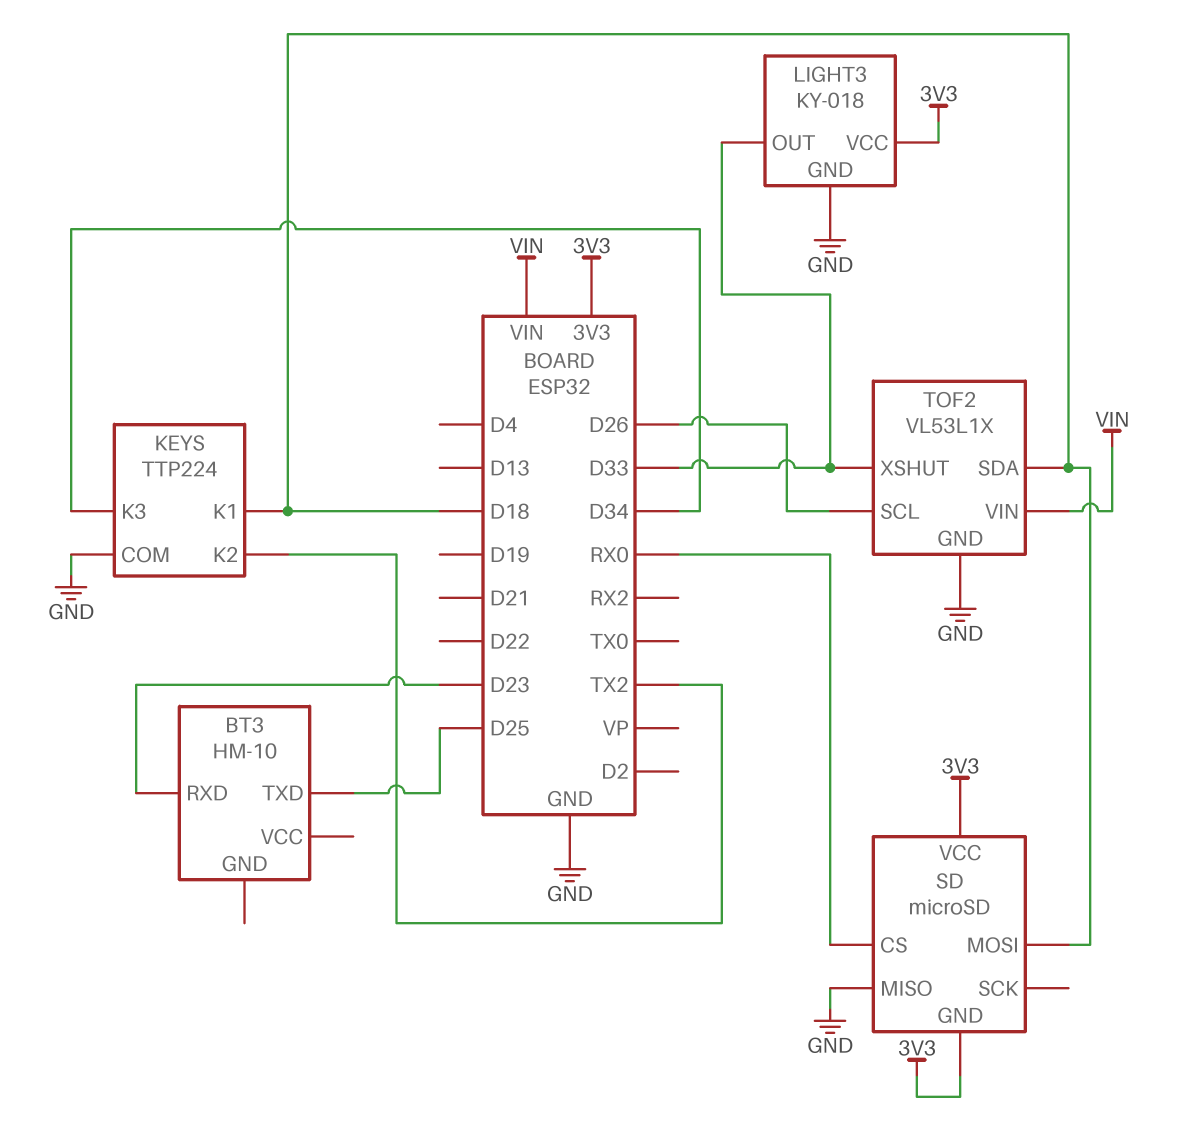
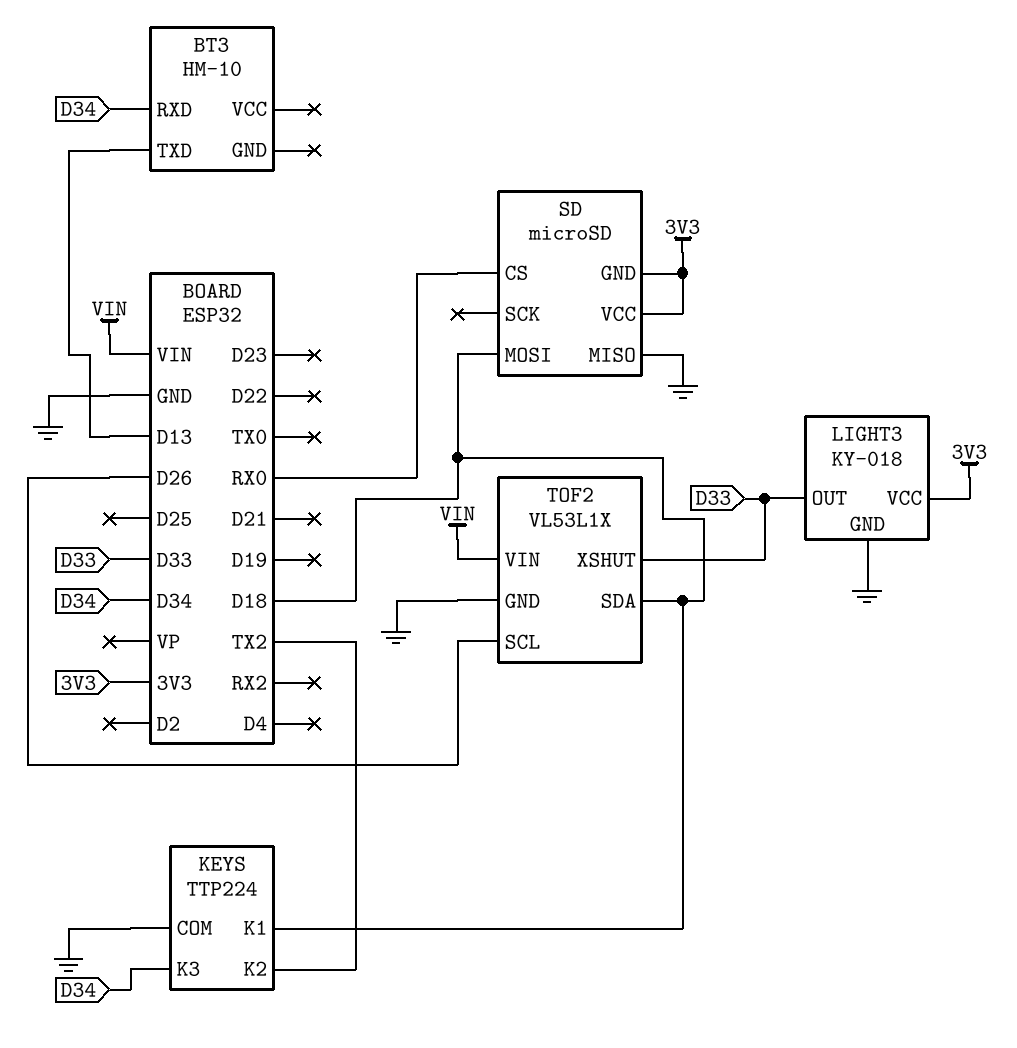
BT3 pin RXD: D23 -> D34
BT3 pin TXD: D25 -> D13

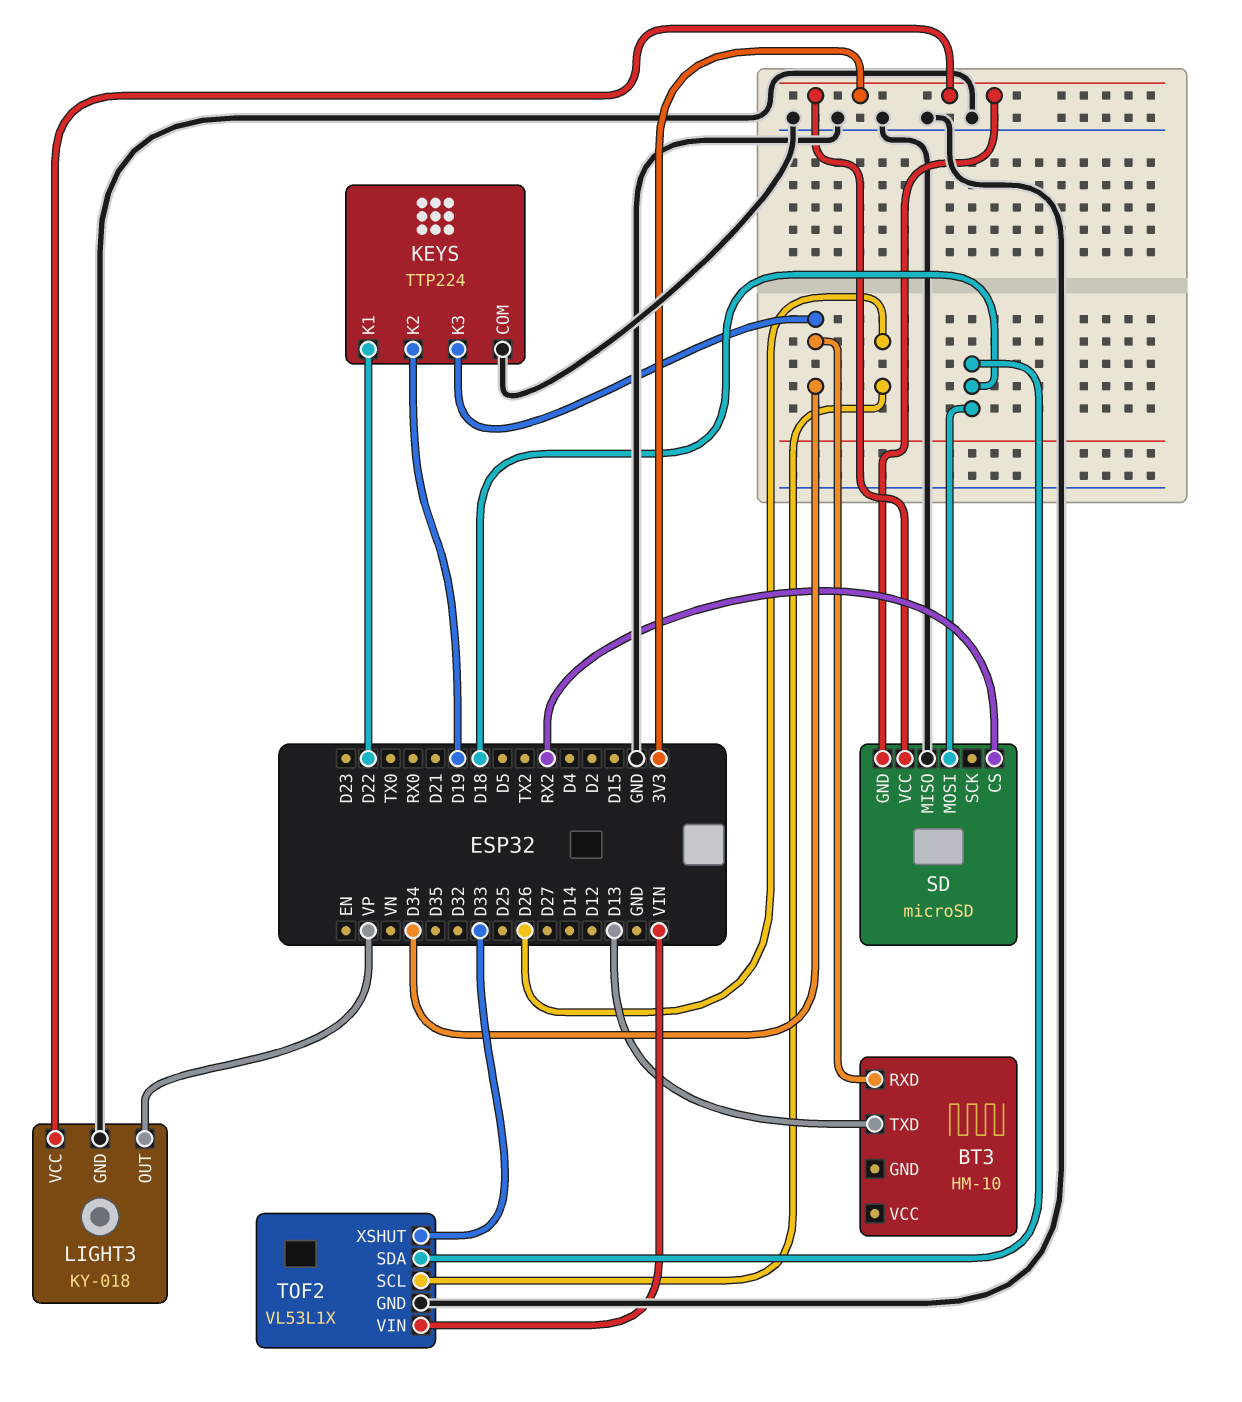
KEYS pin K1: D18 -> D22
KEYS pin K2: TX2 -> D19
LIGHT3 pin OUT: D33 -> VP
SD pin CS: RX0 -> RX2

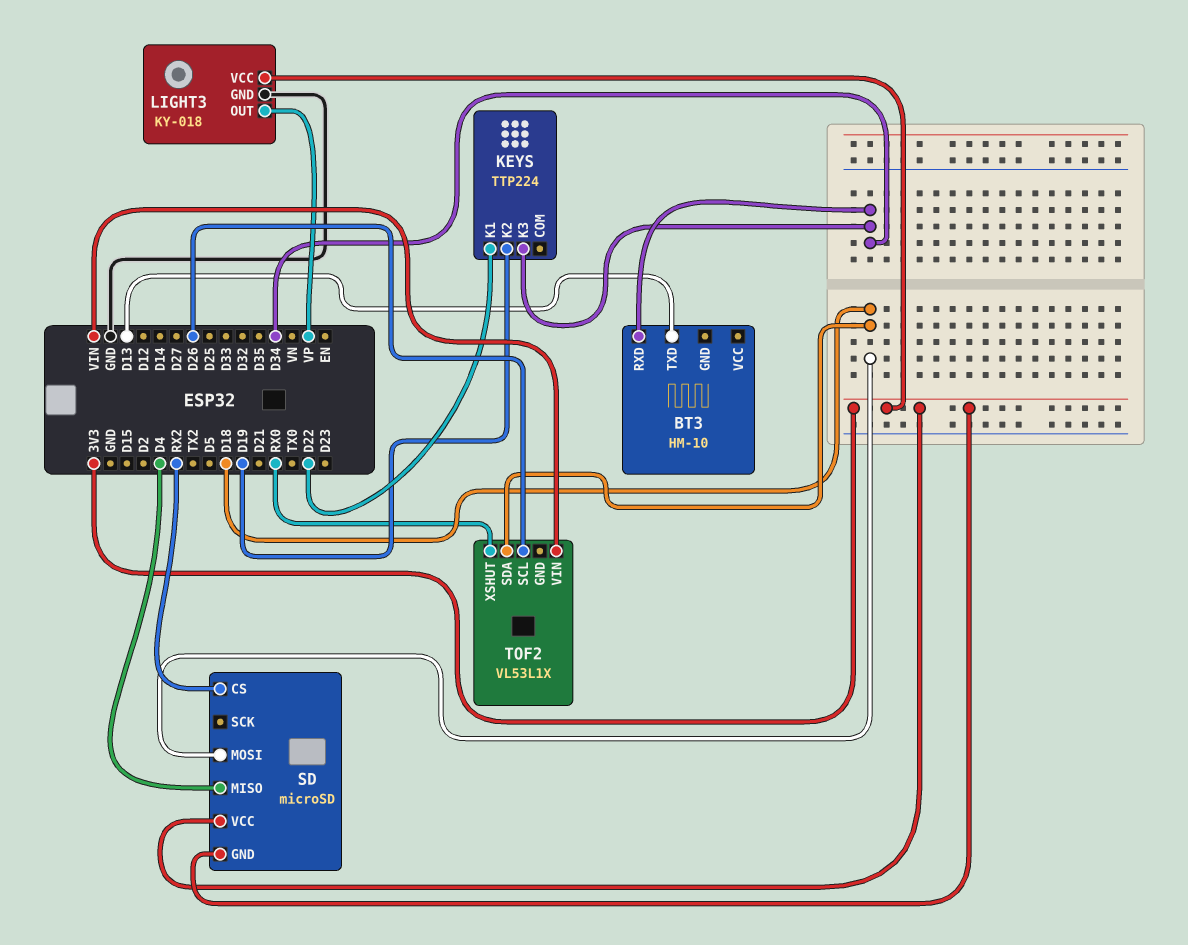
KEYS pin COM: GND -> none
SD pin MISO: GND -> D4
TOF2 pin GND: GND -> none
TOF2 pin XSHUT: D33 -> RX0

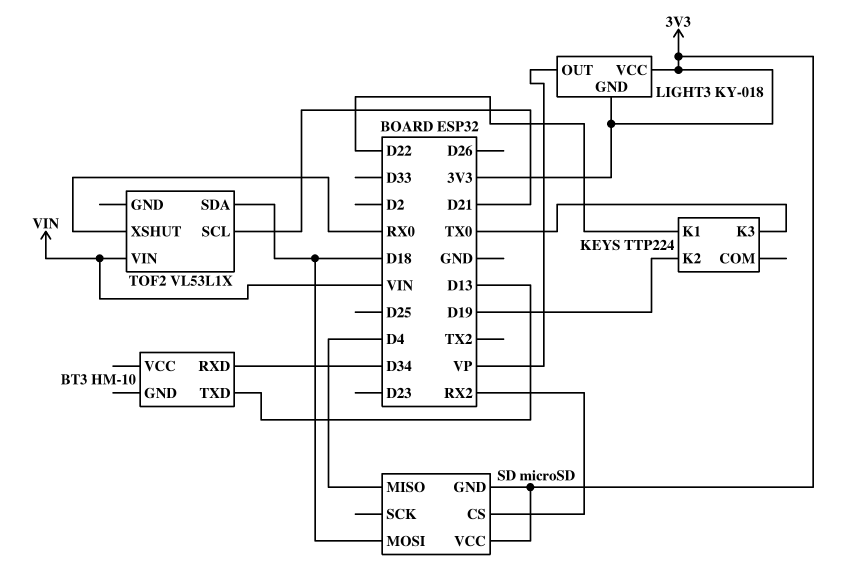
KEYS pin K3: D34 -> TX0
LIGHT3 pin GND: GND -> 3V3
TOF2 pin SCL: D26 -> D21

